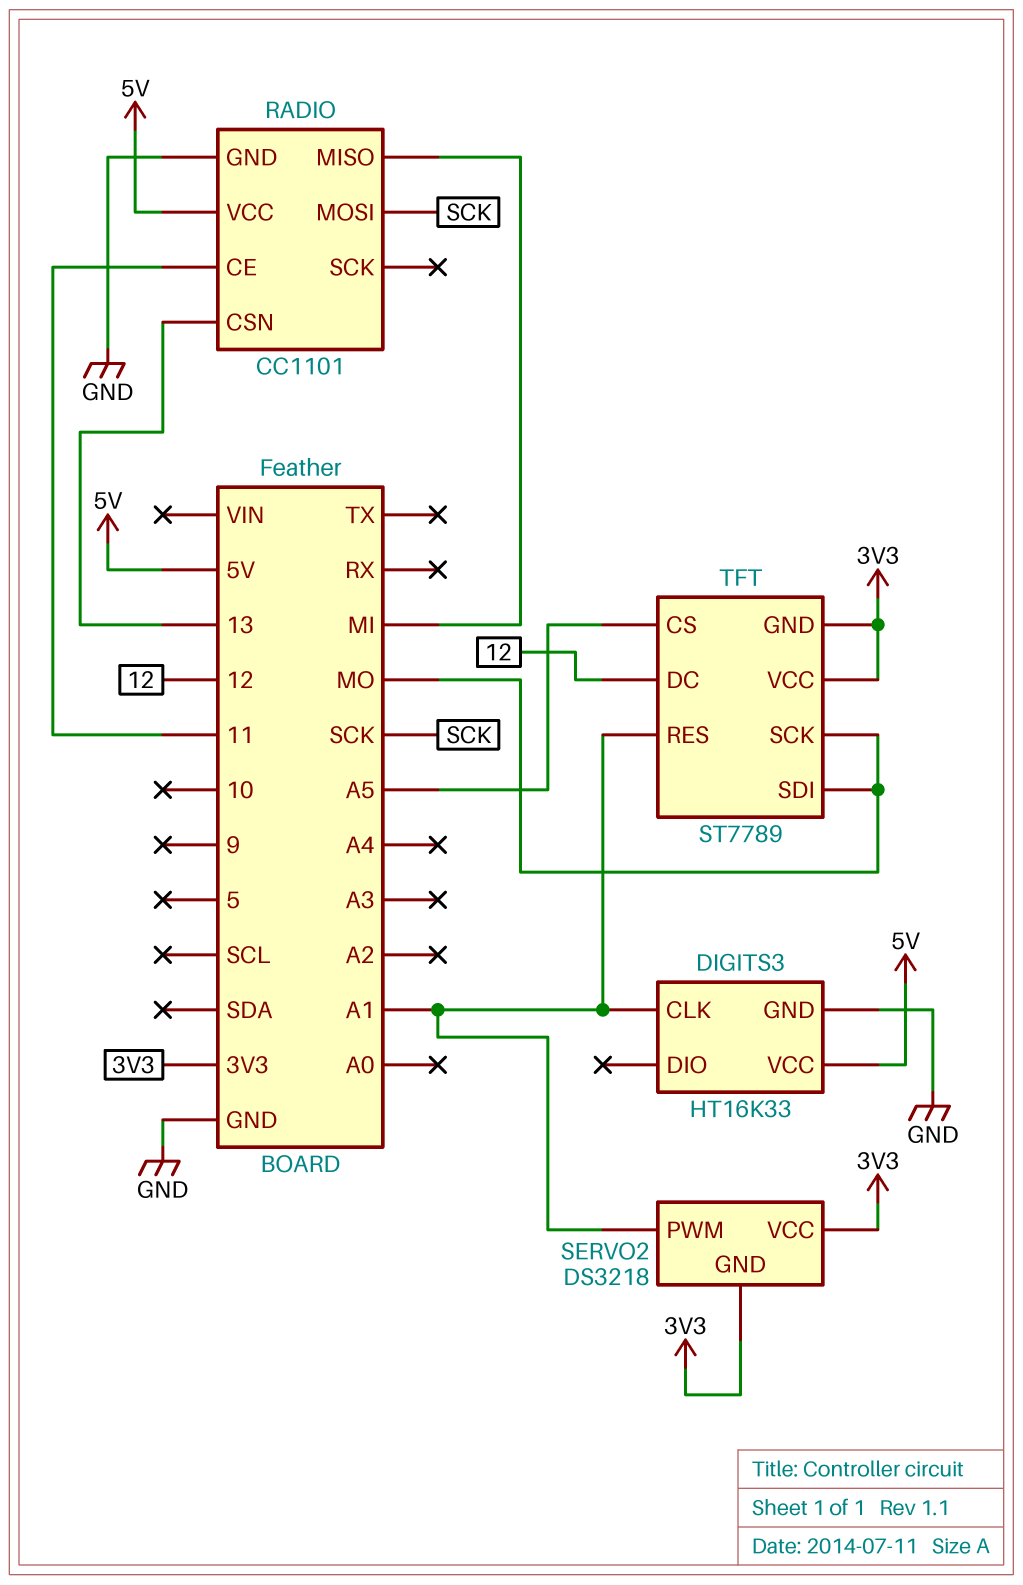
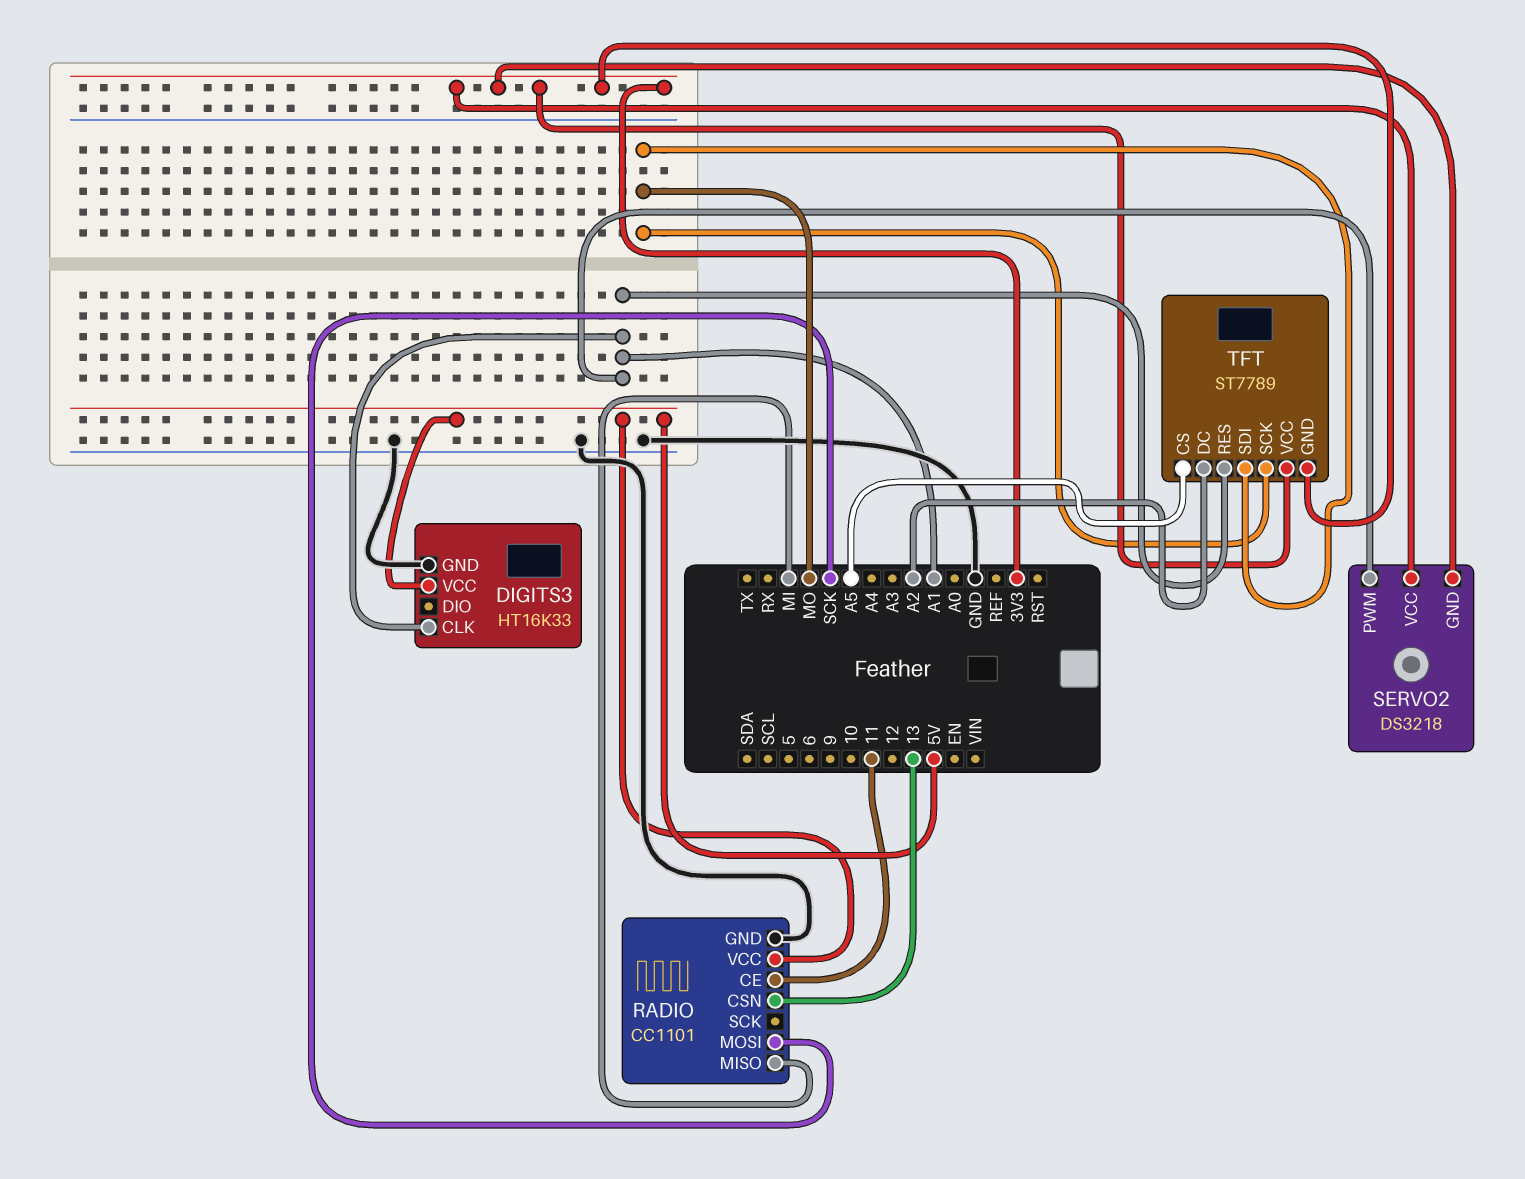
TFT pin DC: 12 -> A2

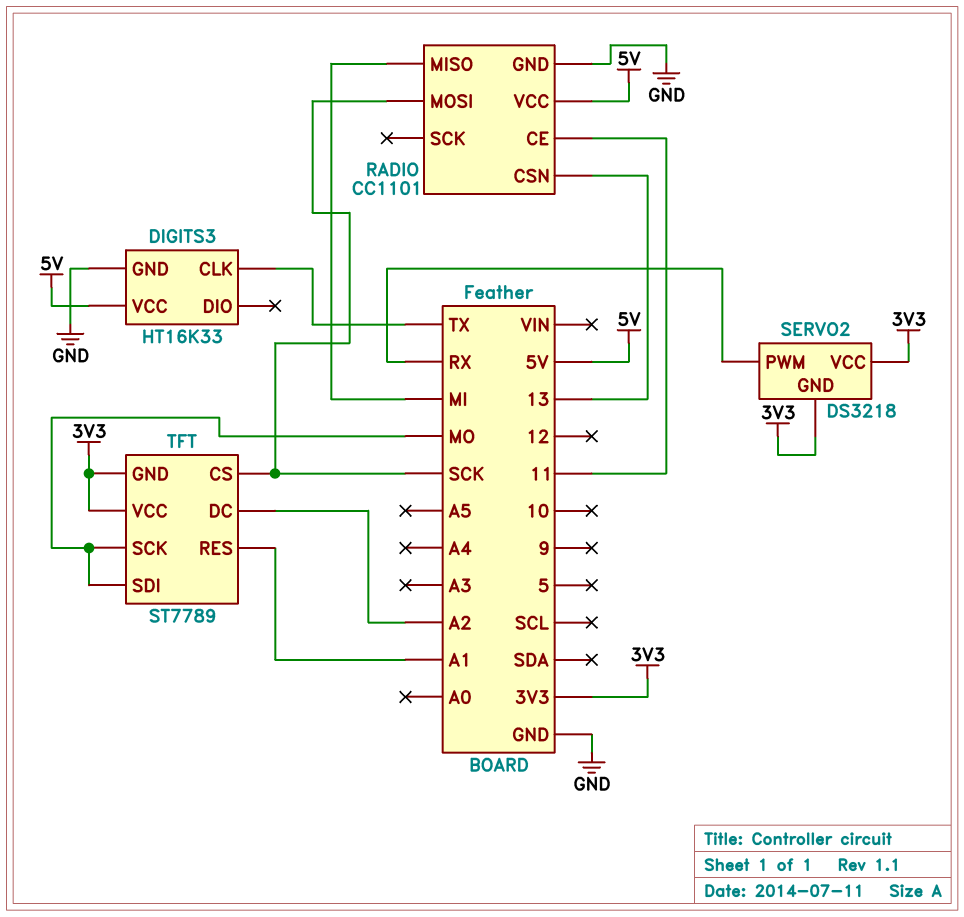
DIGITS3 pin CLK: A1 -> TX
SERVO2 pin PWM: A1 -> RX
TFT pin CS: A5 -> SCK

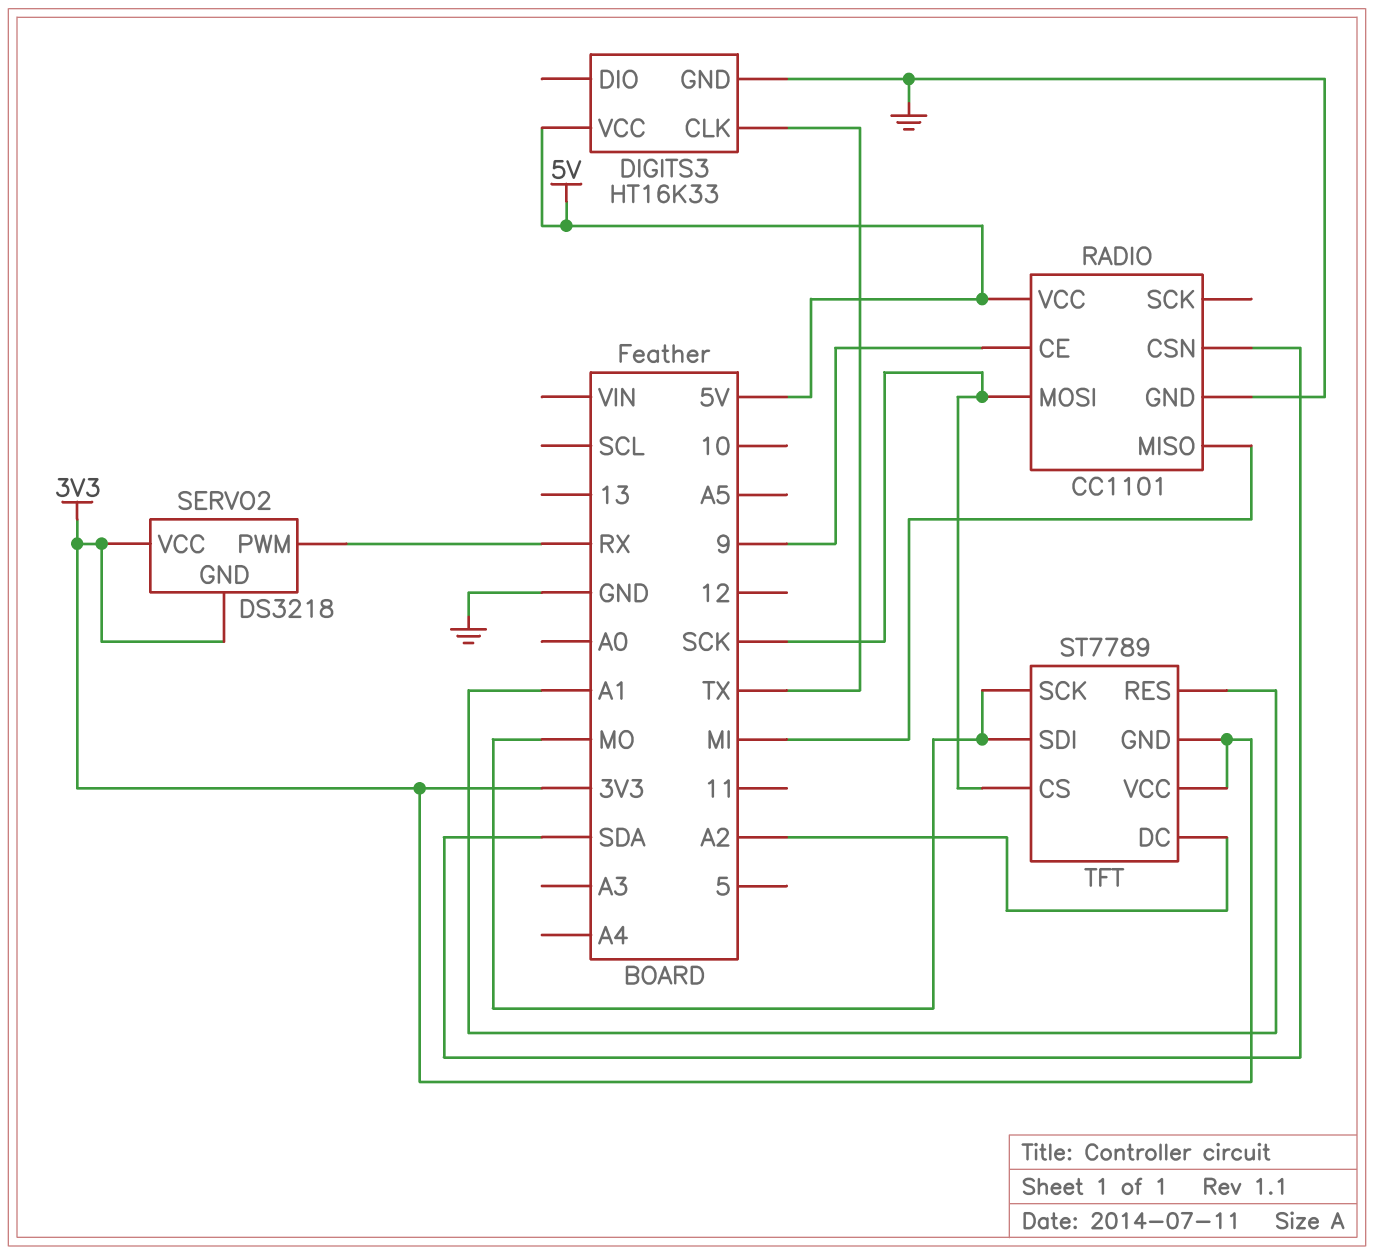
RADIO pin CE: 11 -> 9
RADIO pin CSN: 13 -> SDA

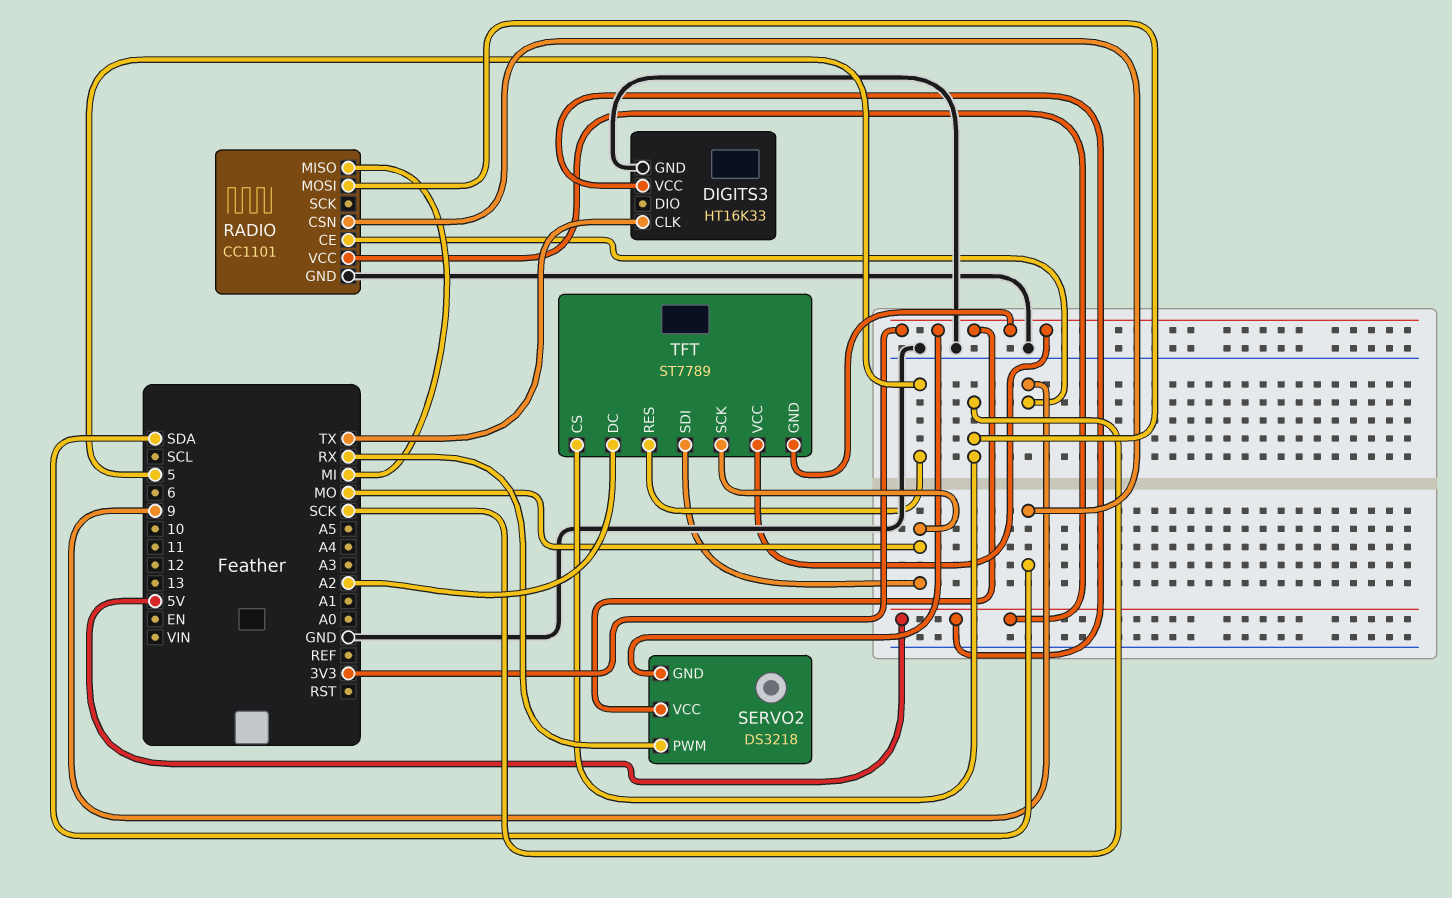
TFT pin RES: A1 -> 5

